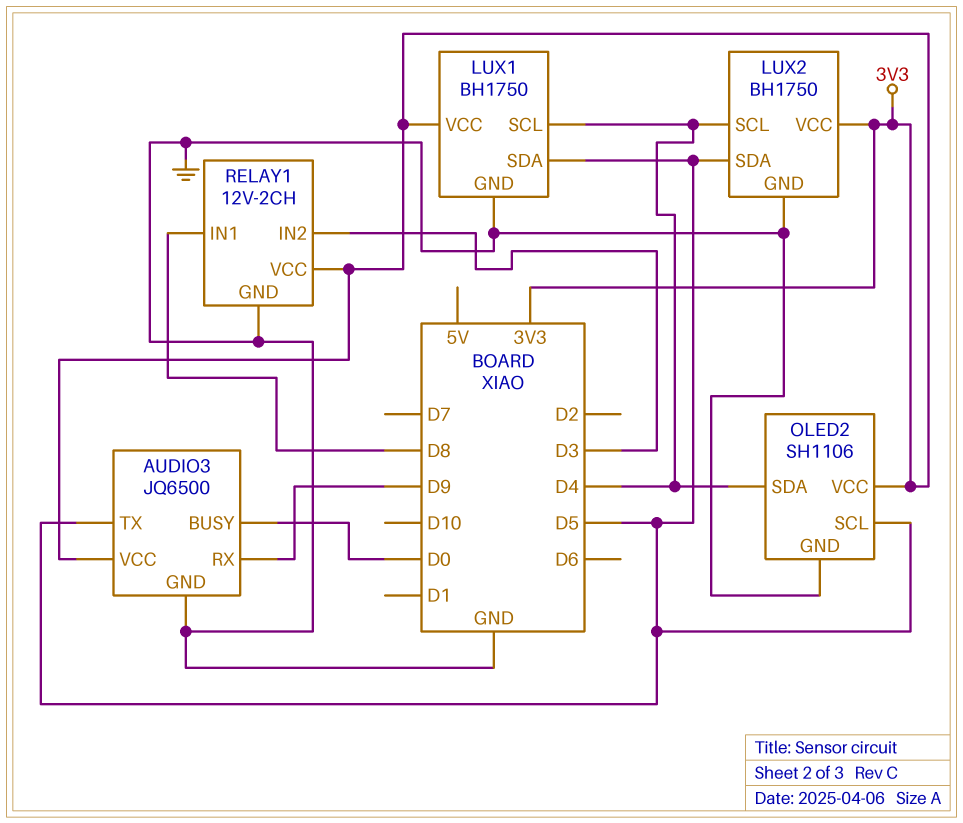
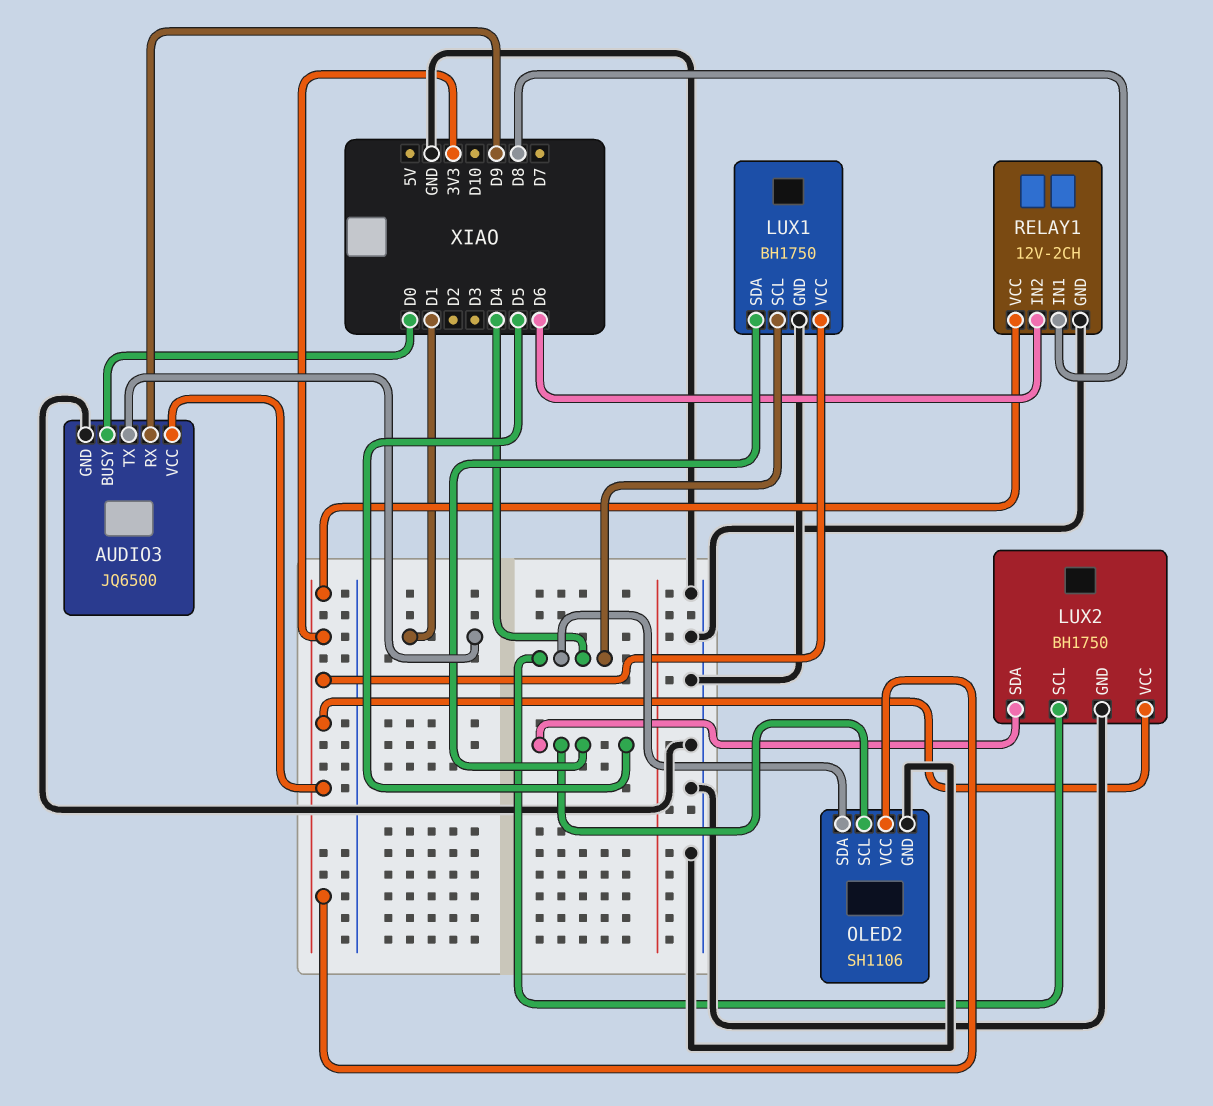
AUDIO3 pin TX: D5 -> D1
RELAY1 pin IN2: D3 -> D6

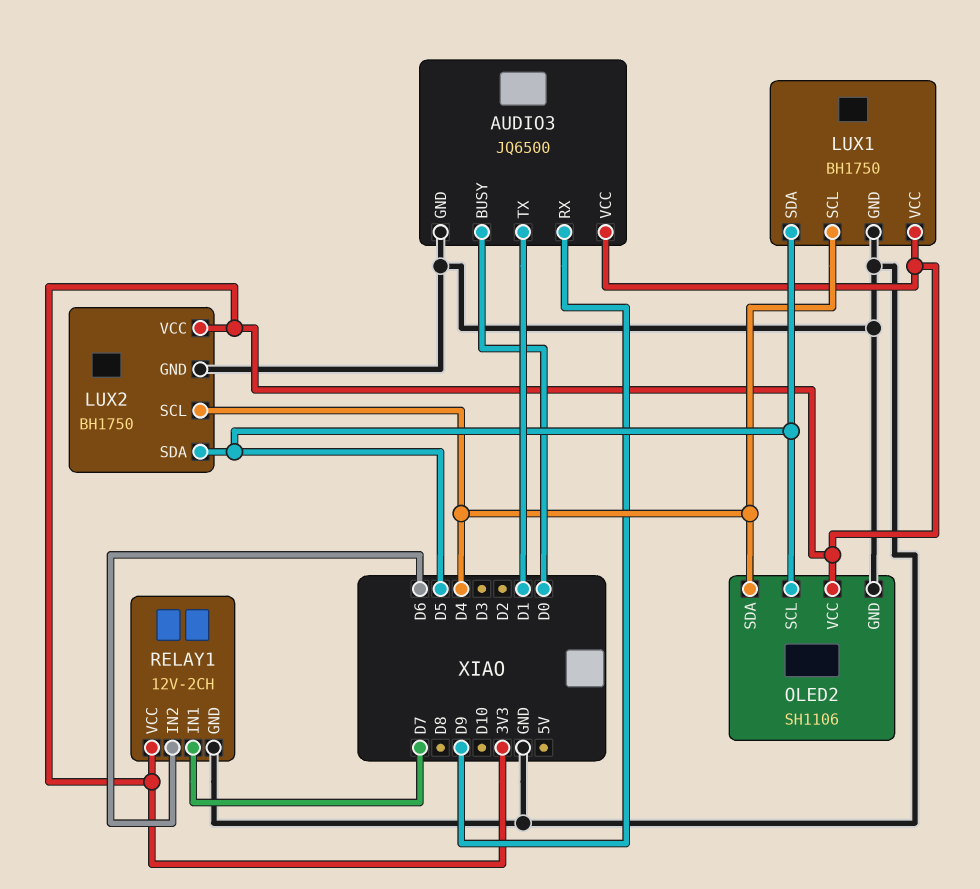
RELAY1 pin IN1: D8 -> D7

